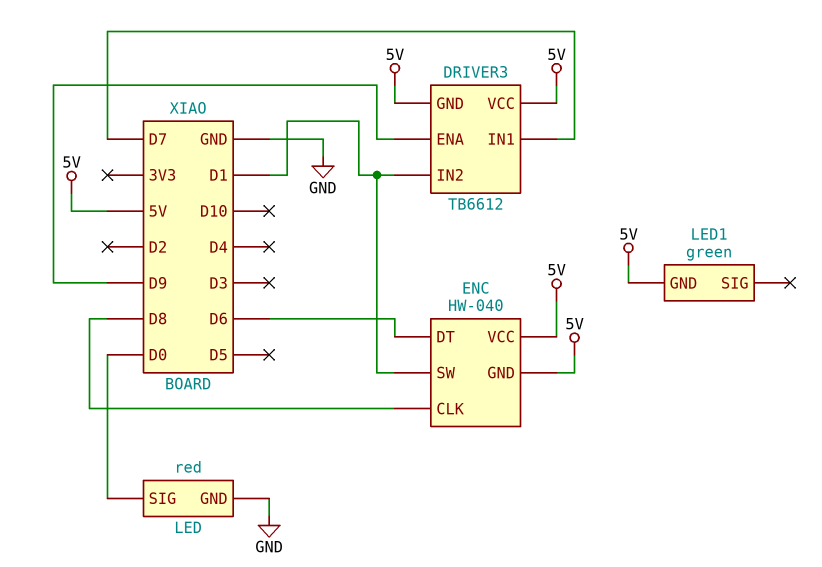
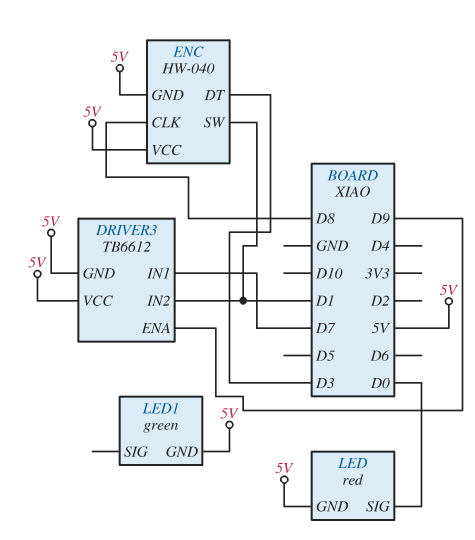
ENC pin DT: D6 -> D3
LED pin GND: GND -> 5V

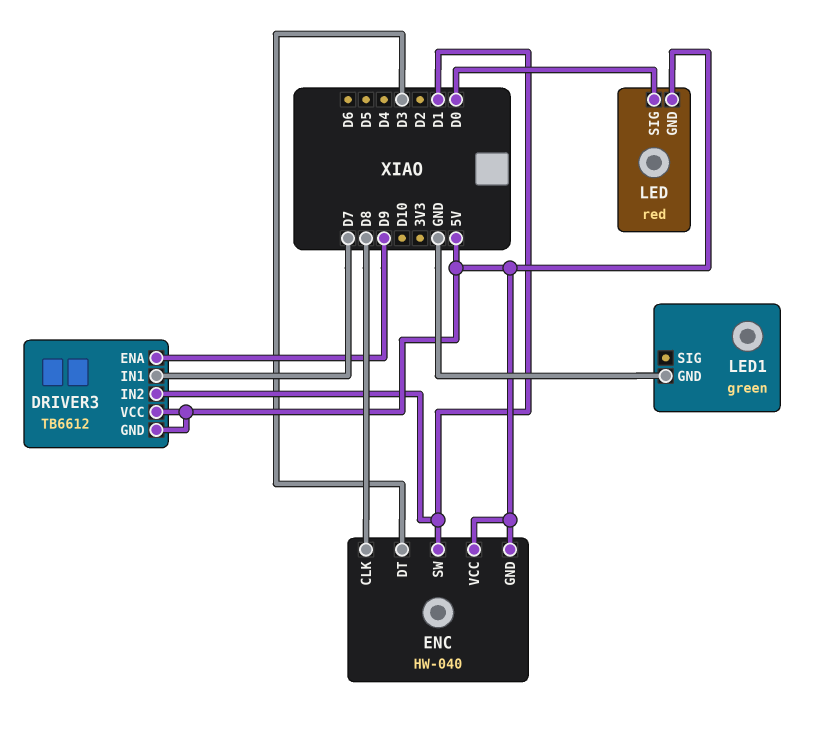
LED1 pin GND: 5V -> GND

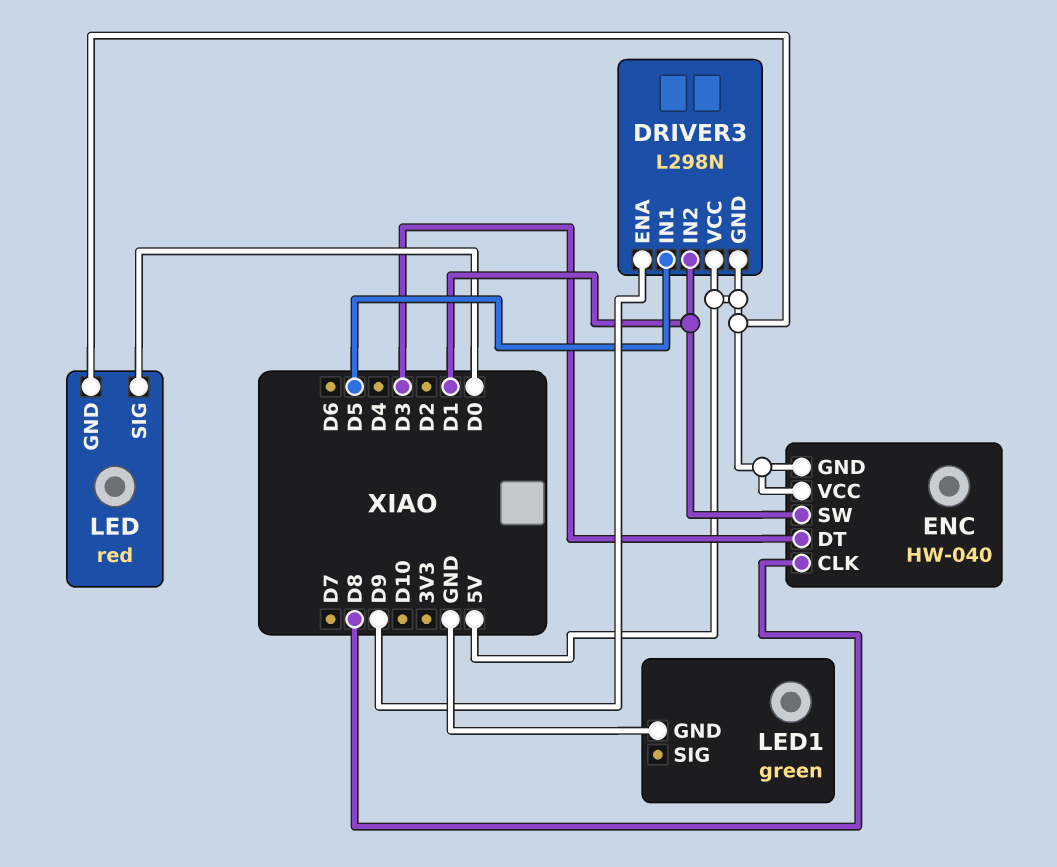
DRIVER3: TB6612 -> L298N
DRIVER3 pin IN1: D7 -> D5

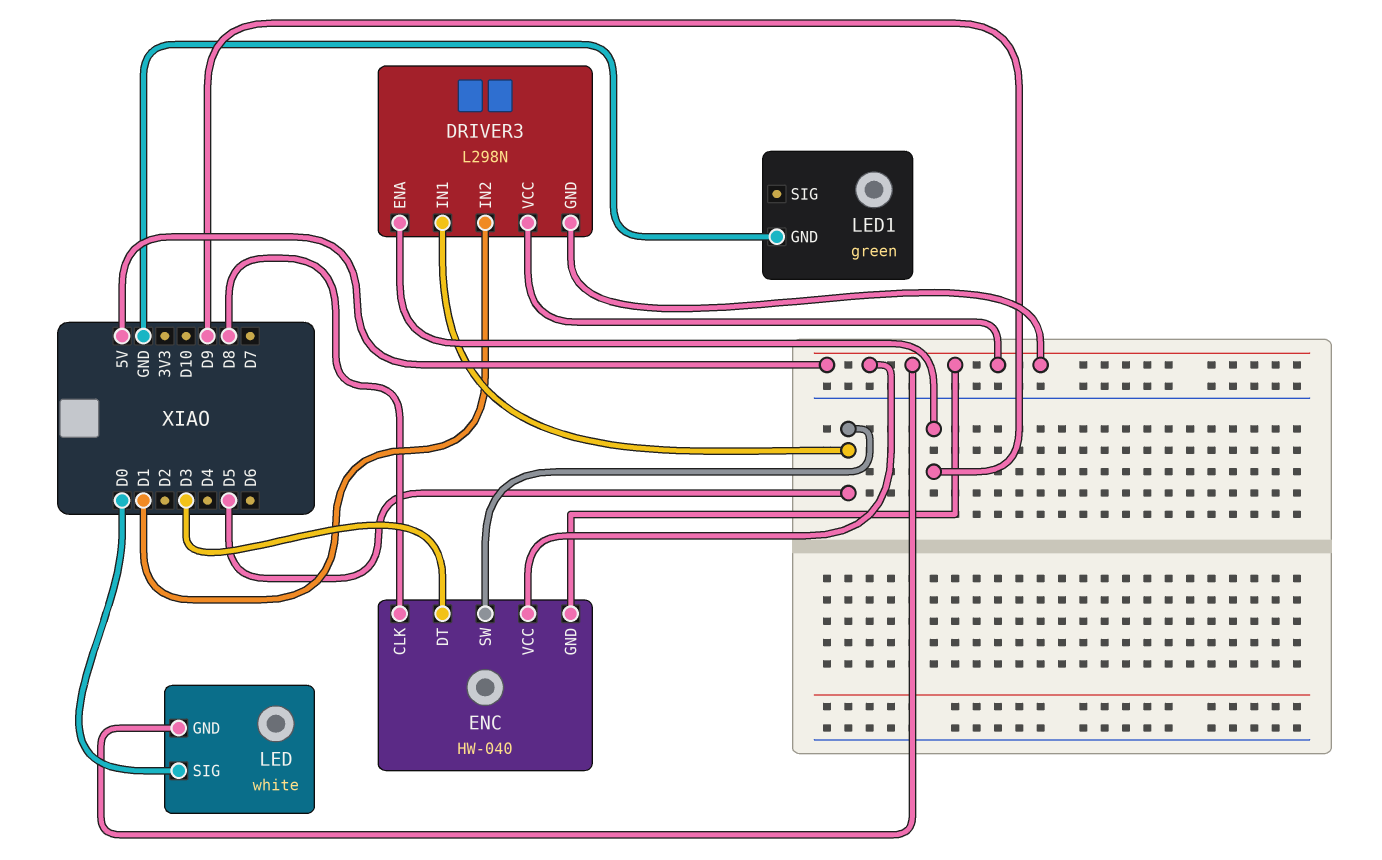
ENC pin SW: D1 -> D5
LED: red -> white

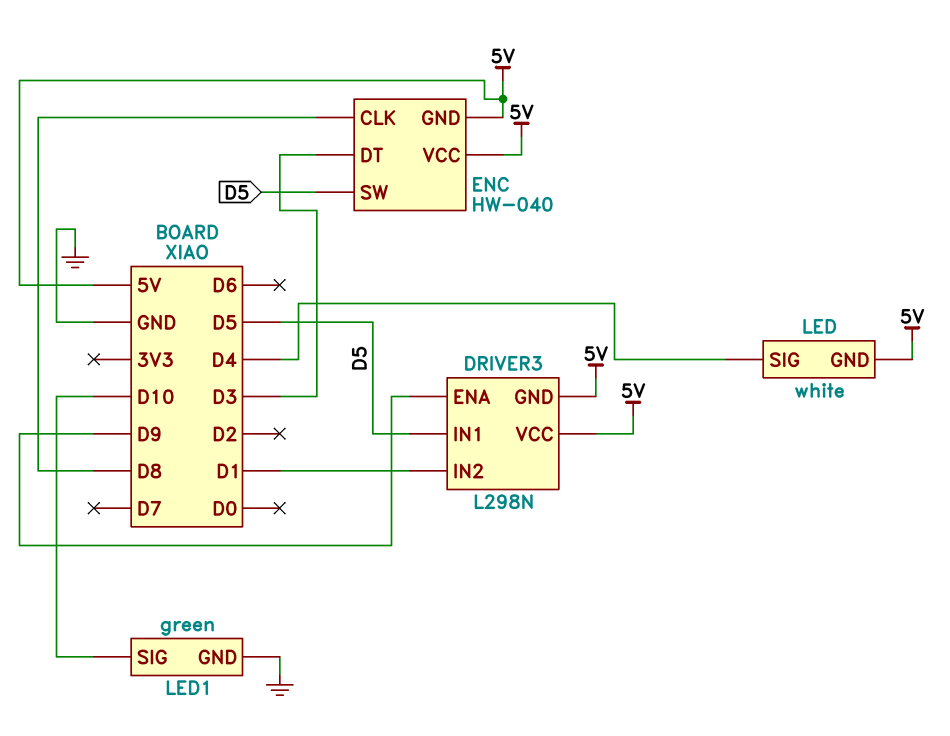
LED pin SIG: D0 -> D4
LED1 pin SIG: none -> D10

